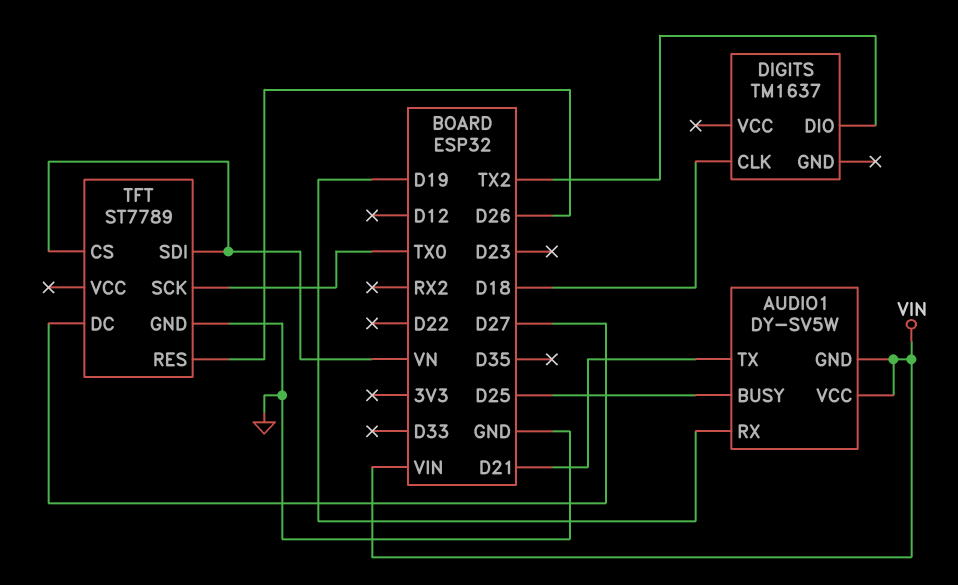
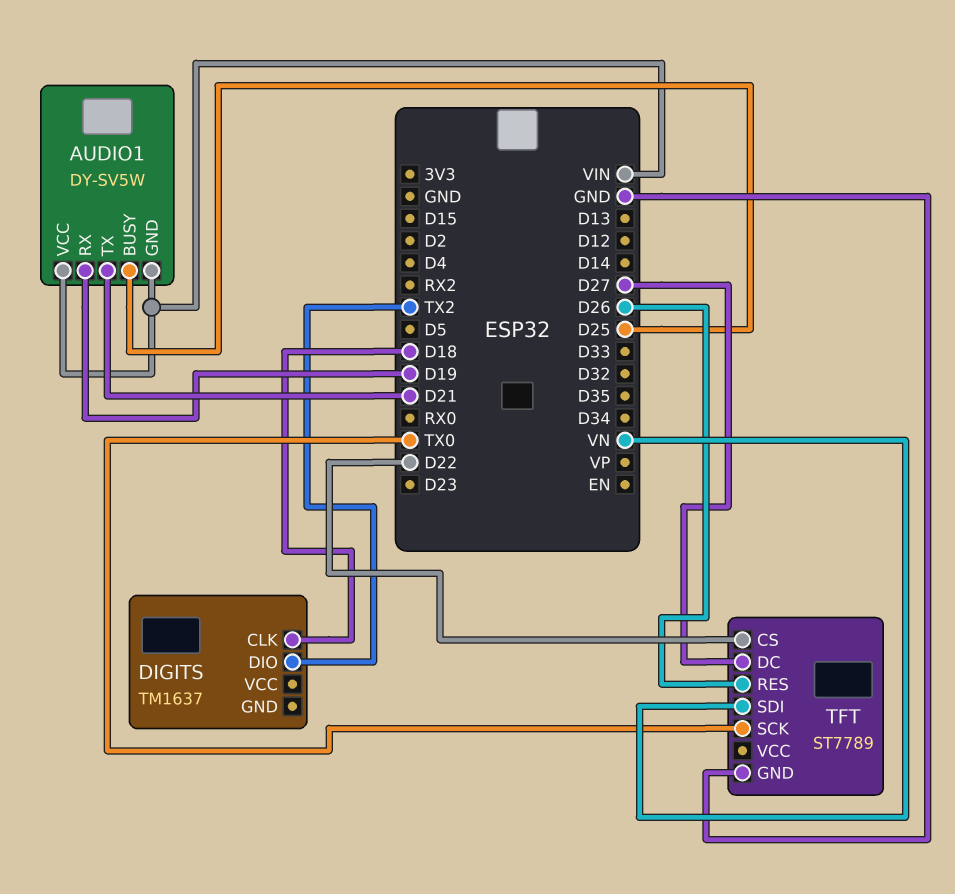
TFT pin CS: VN -> D22

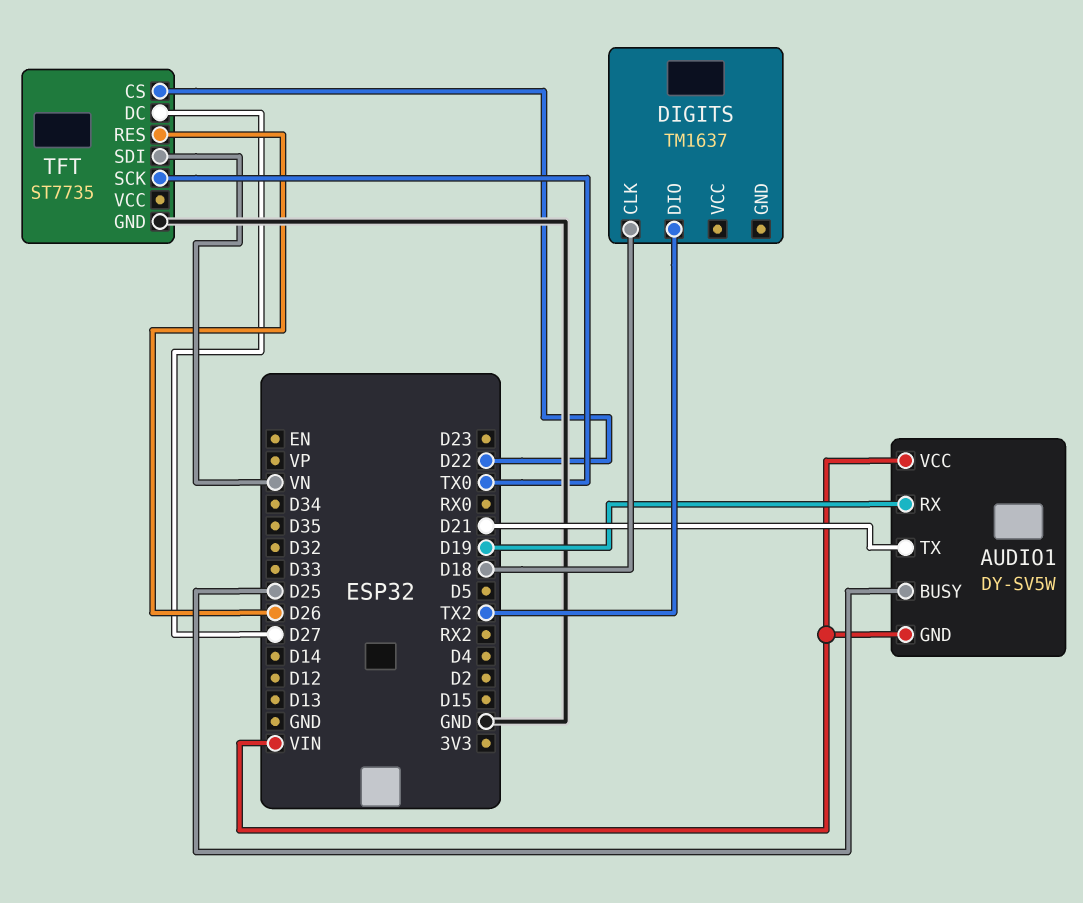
TFT: ST7789 -> ST7735

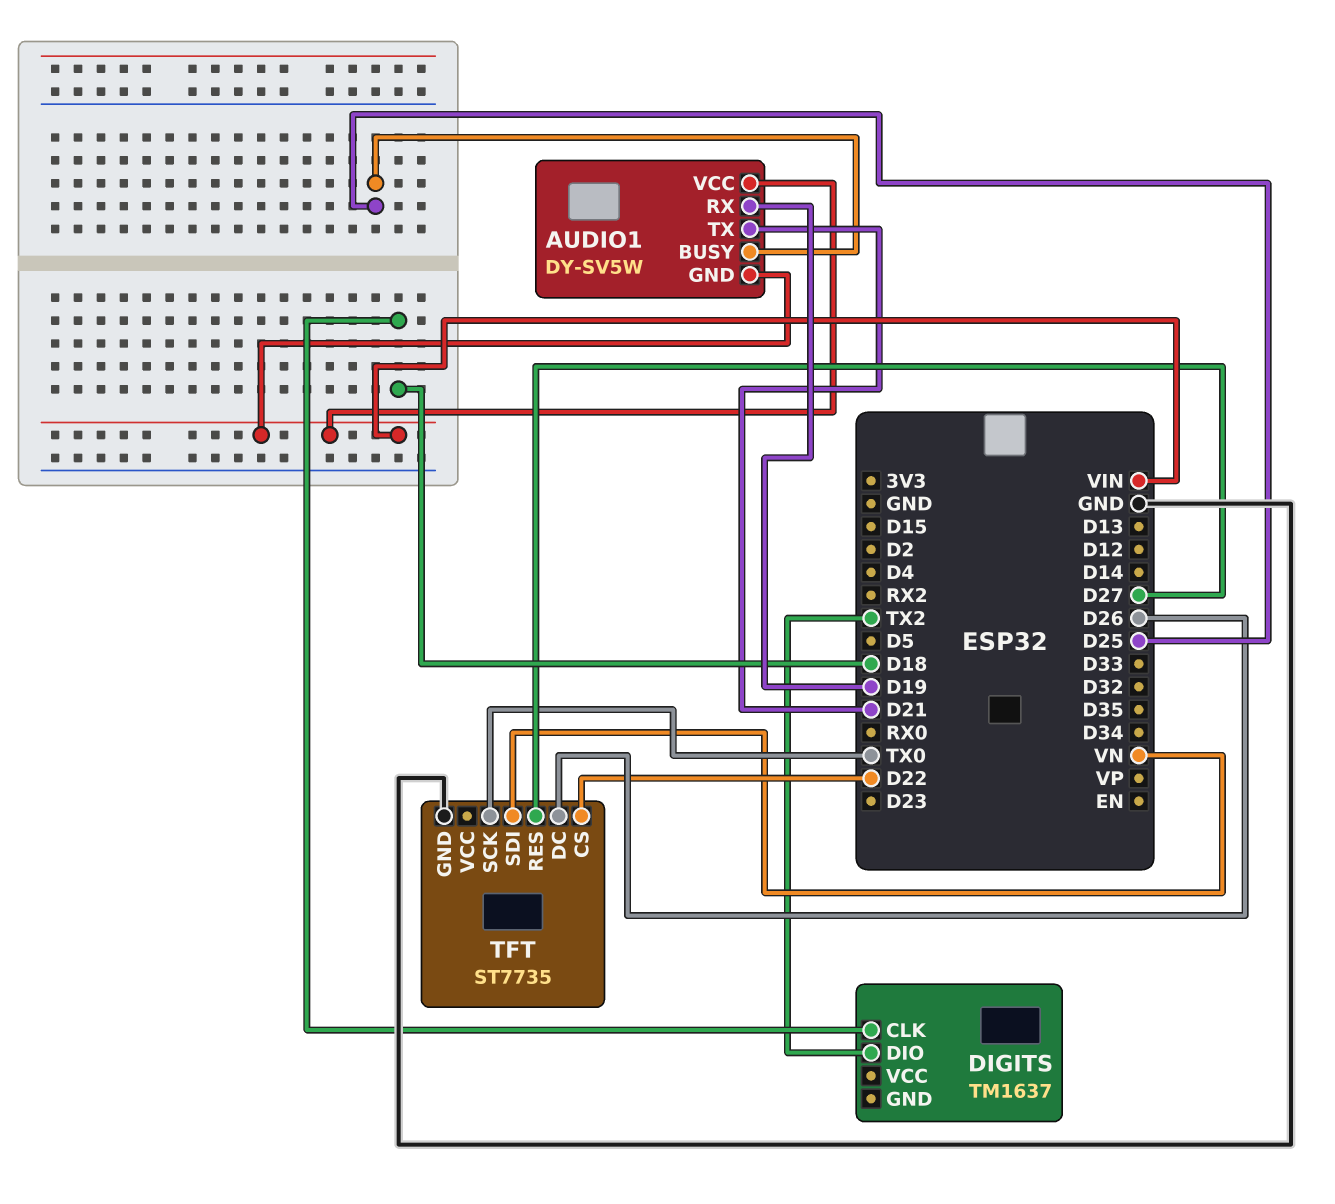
TFT pin DC: D27 -> D26
TFT pin RES: D26 -> D27

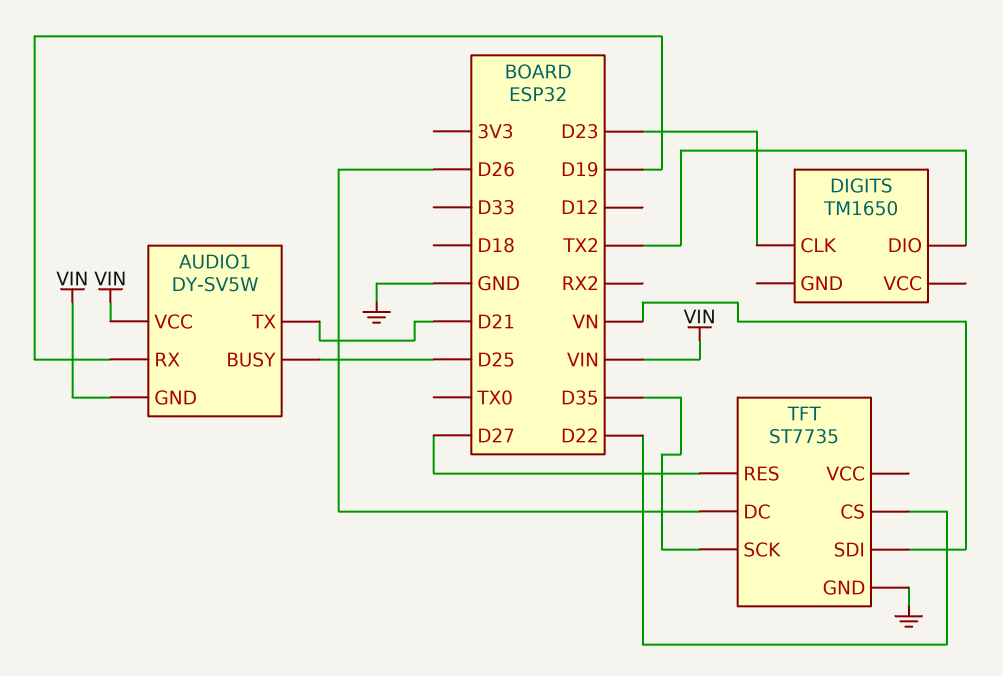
DIGITS: TM1637 -> TM1650
DIGITS pin CLK: D18 -> D23
TFT pin SCK: TX0 -> D35

